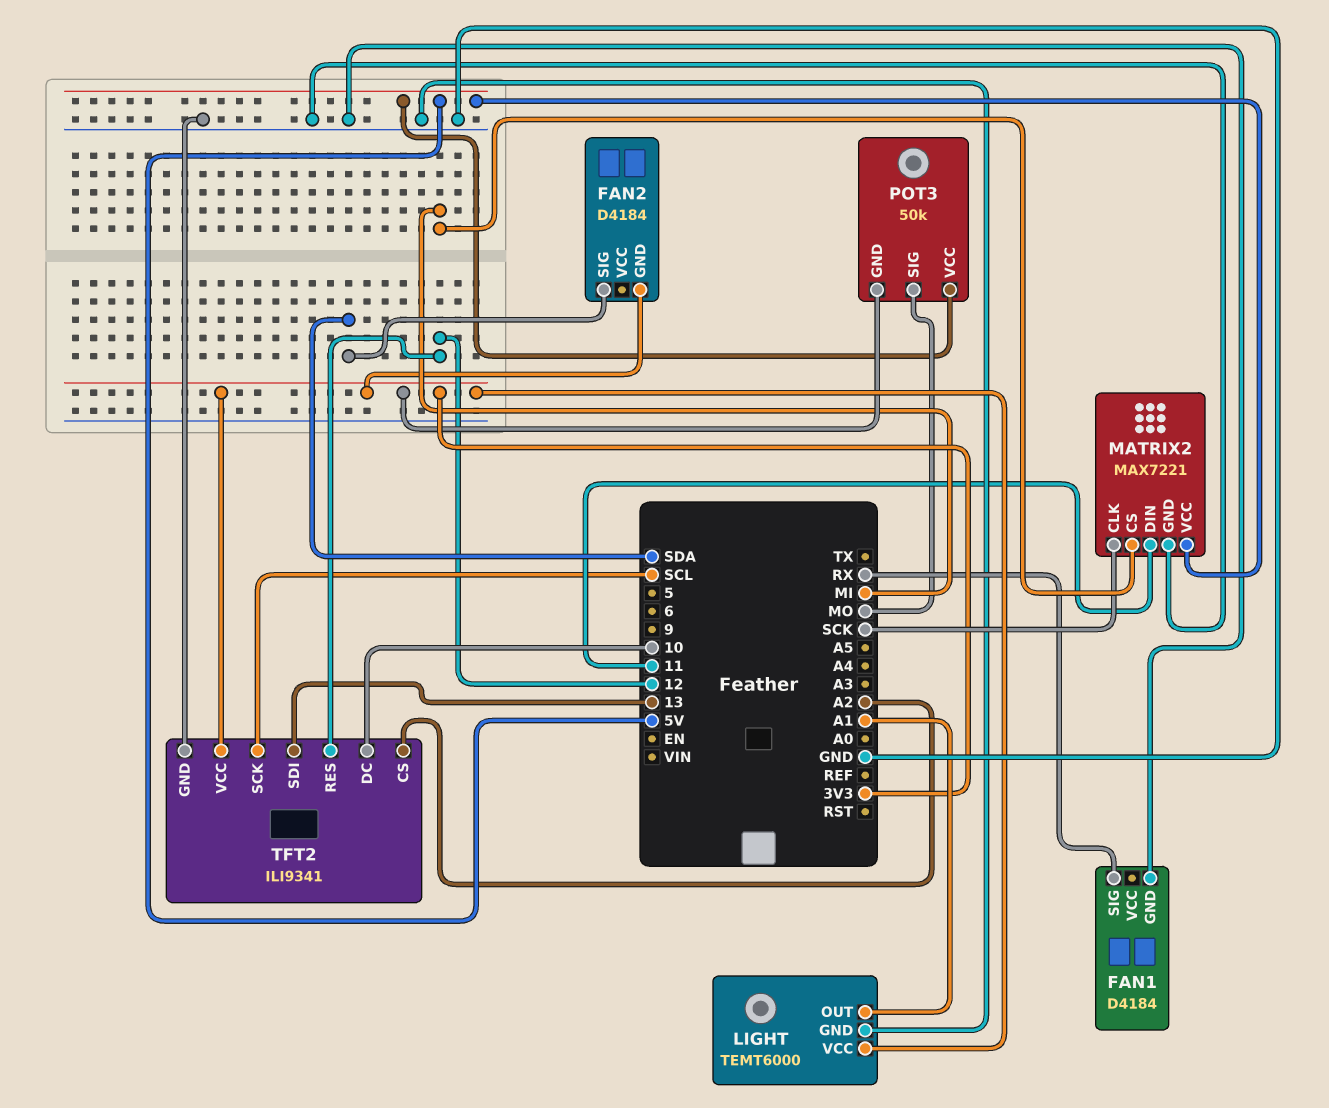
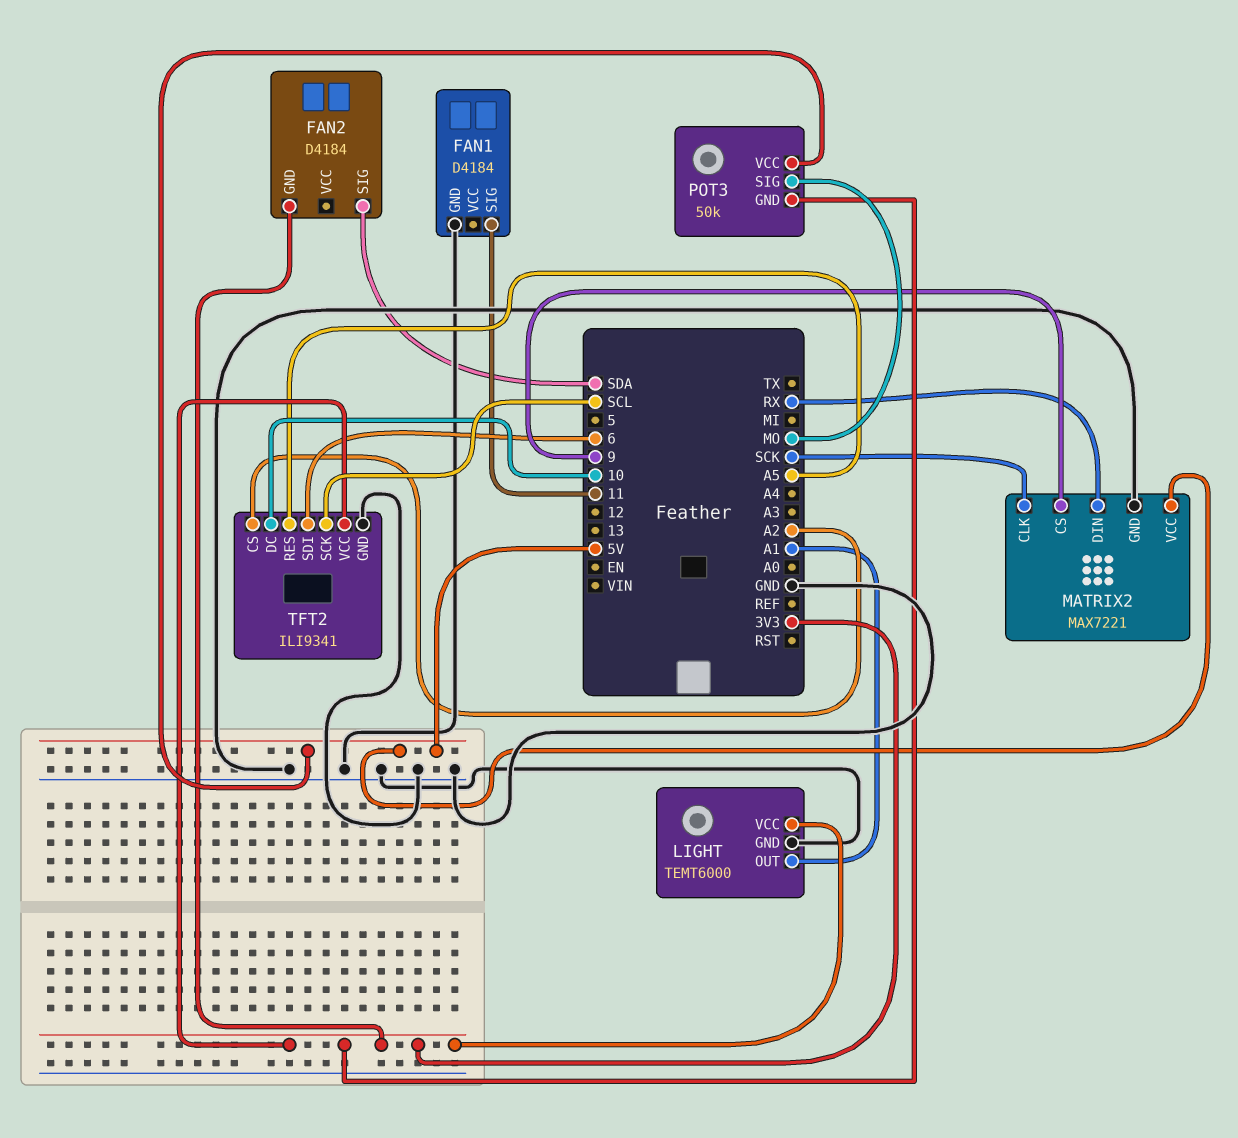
FAN1 pin SIG: RX -> 11
MATRIX2 pin CS: MI -> 9
MATRIX2 pin DIN: 11 -> RX
TFT2 pin RES: 12 -> A5
TFT2 pin SDI: 13 -> 6

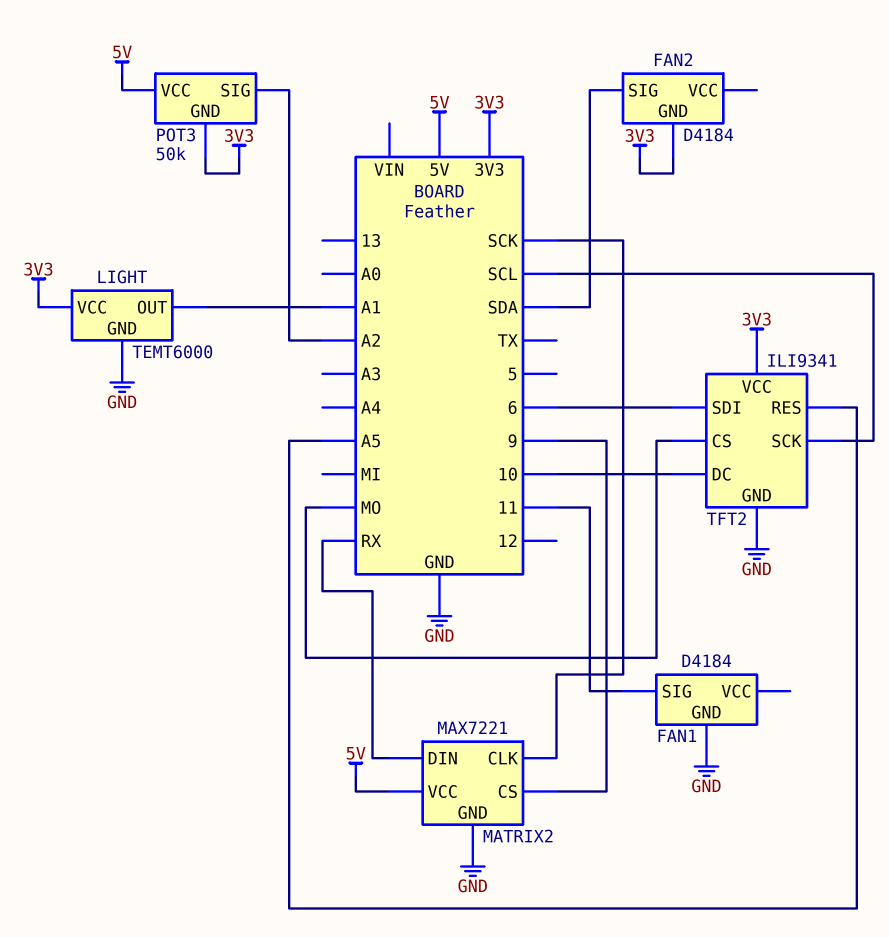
POT3 pin SIG: MO -> A2
TFT2 pin CS: A2 -> MO

